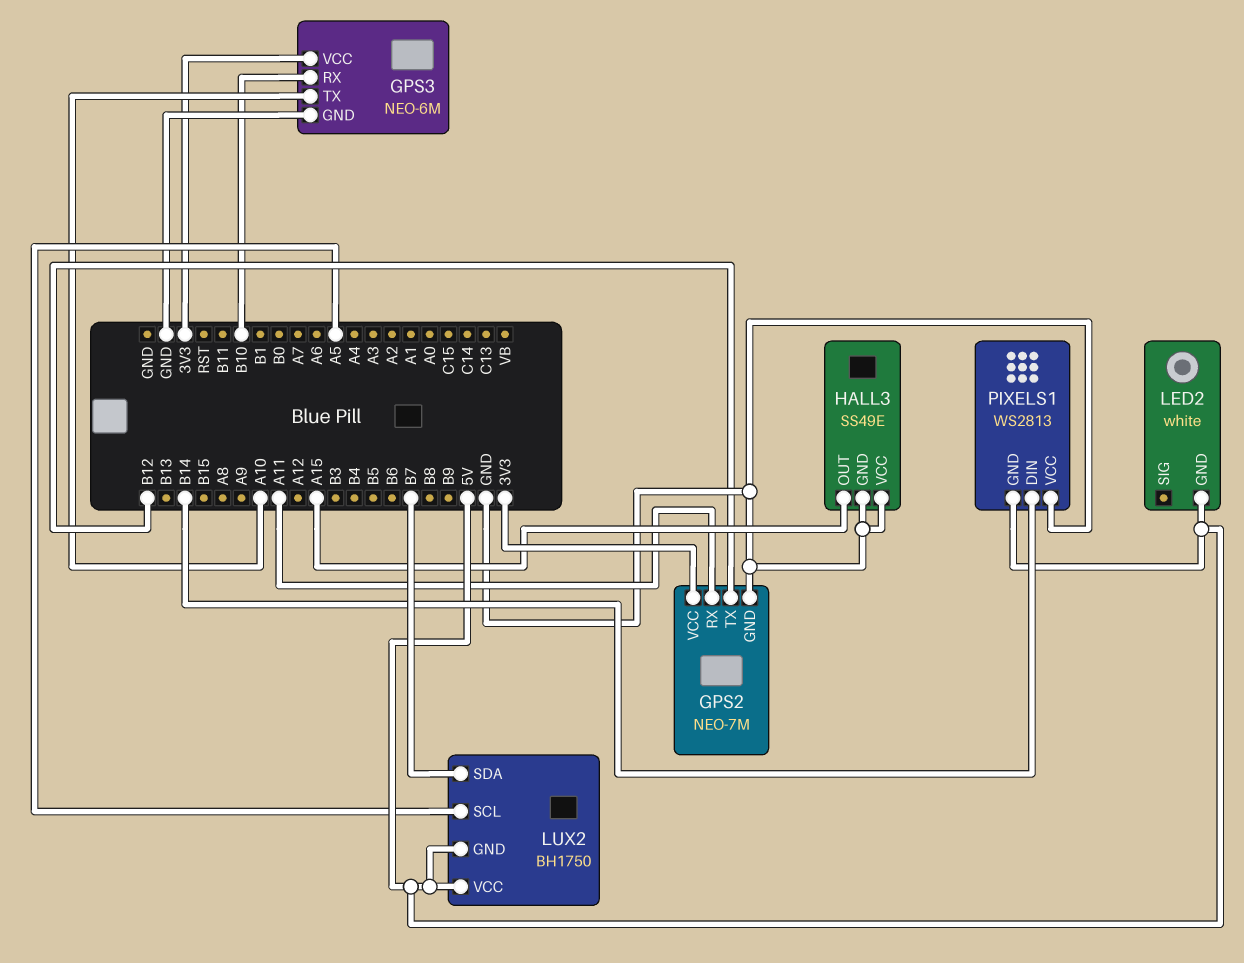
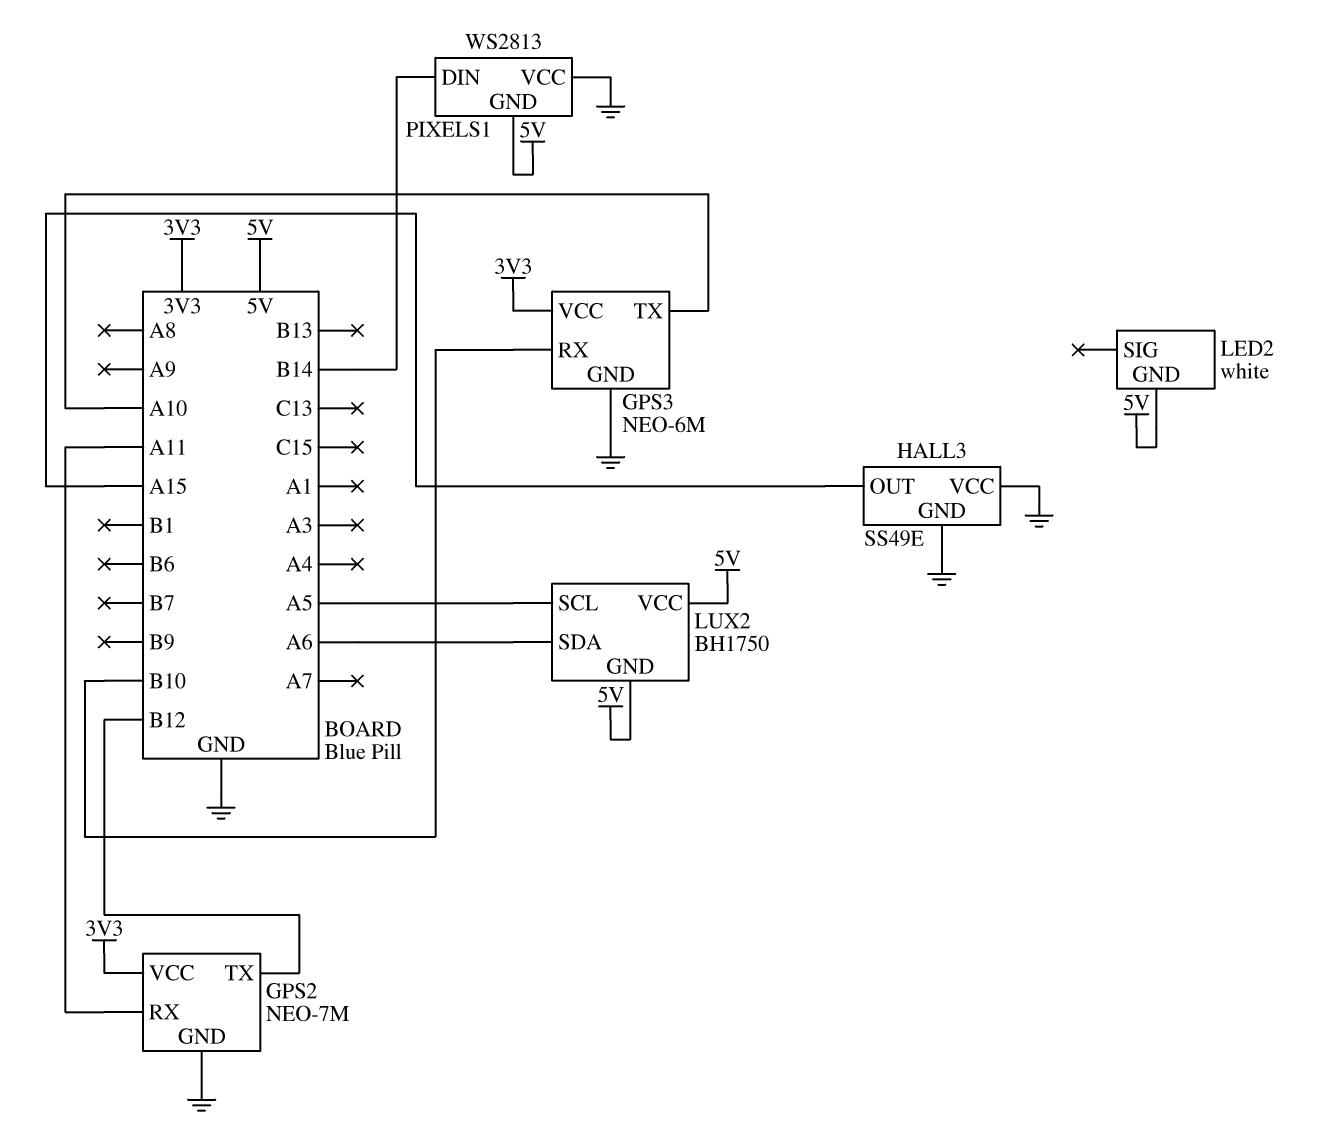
LUX2 pin SDA: B7 -> A6

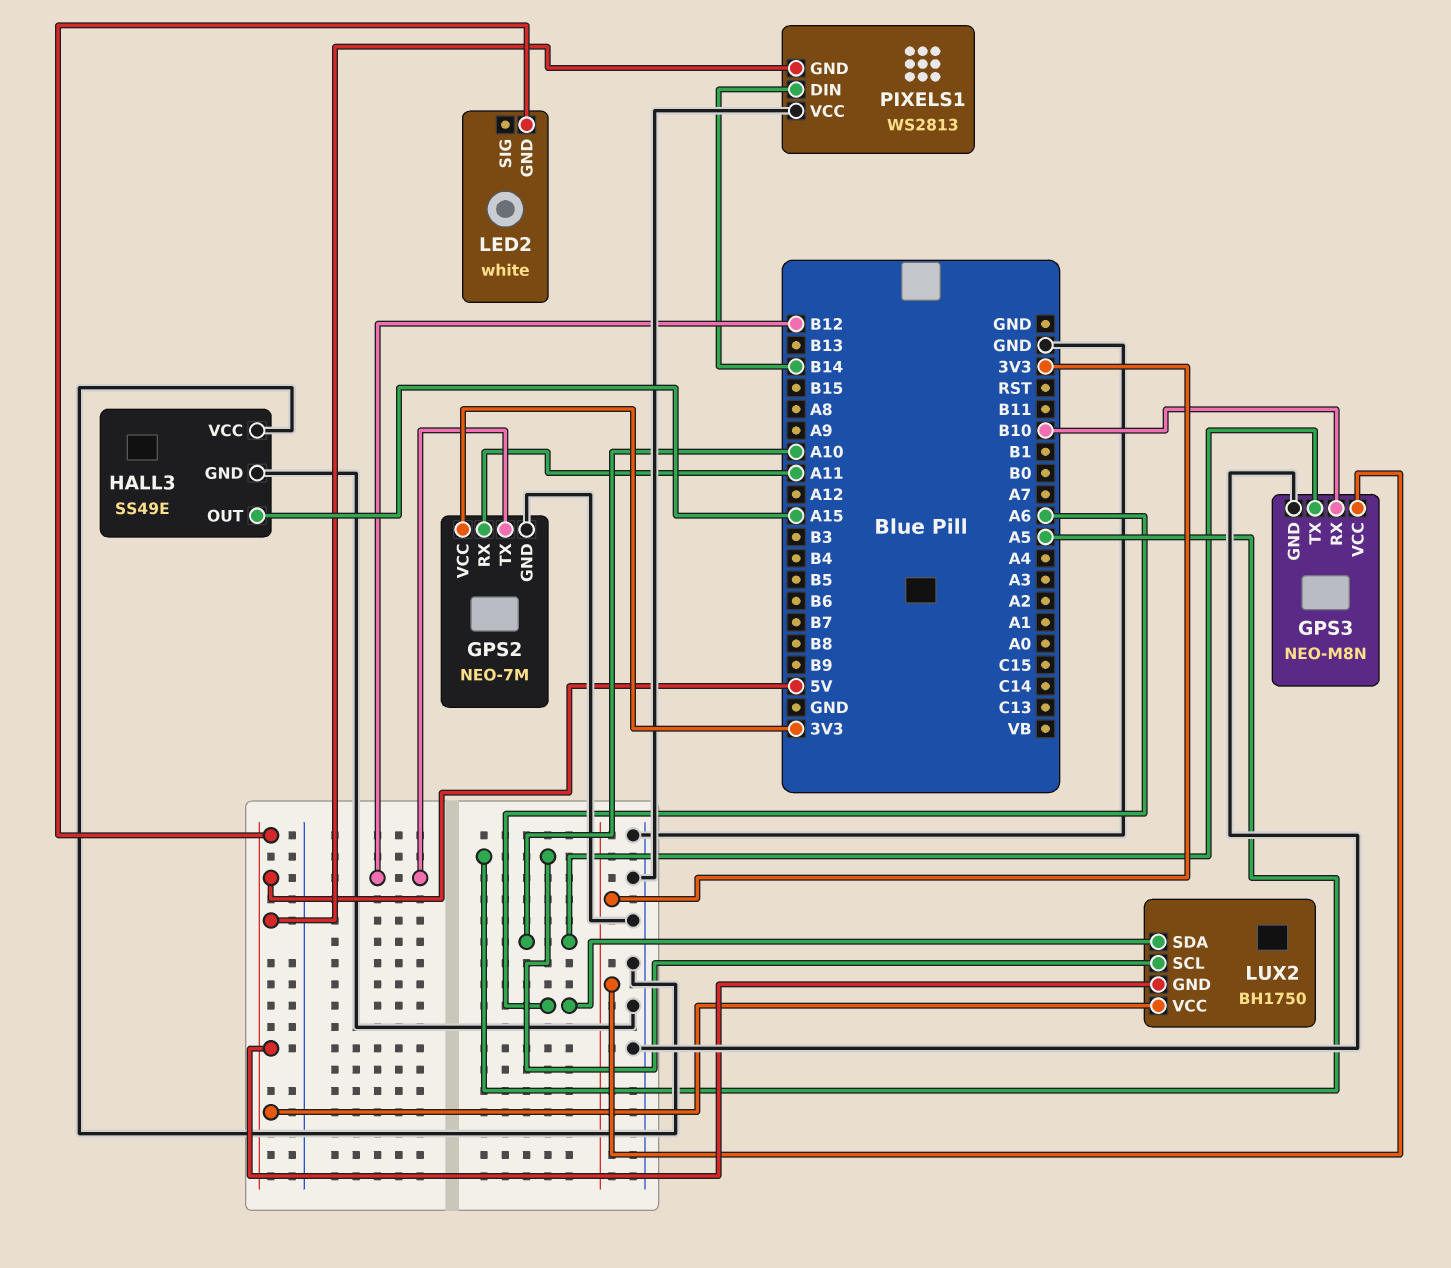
GPS3: NEO-6M -> NEO-M8N

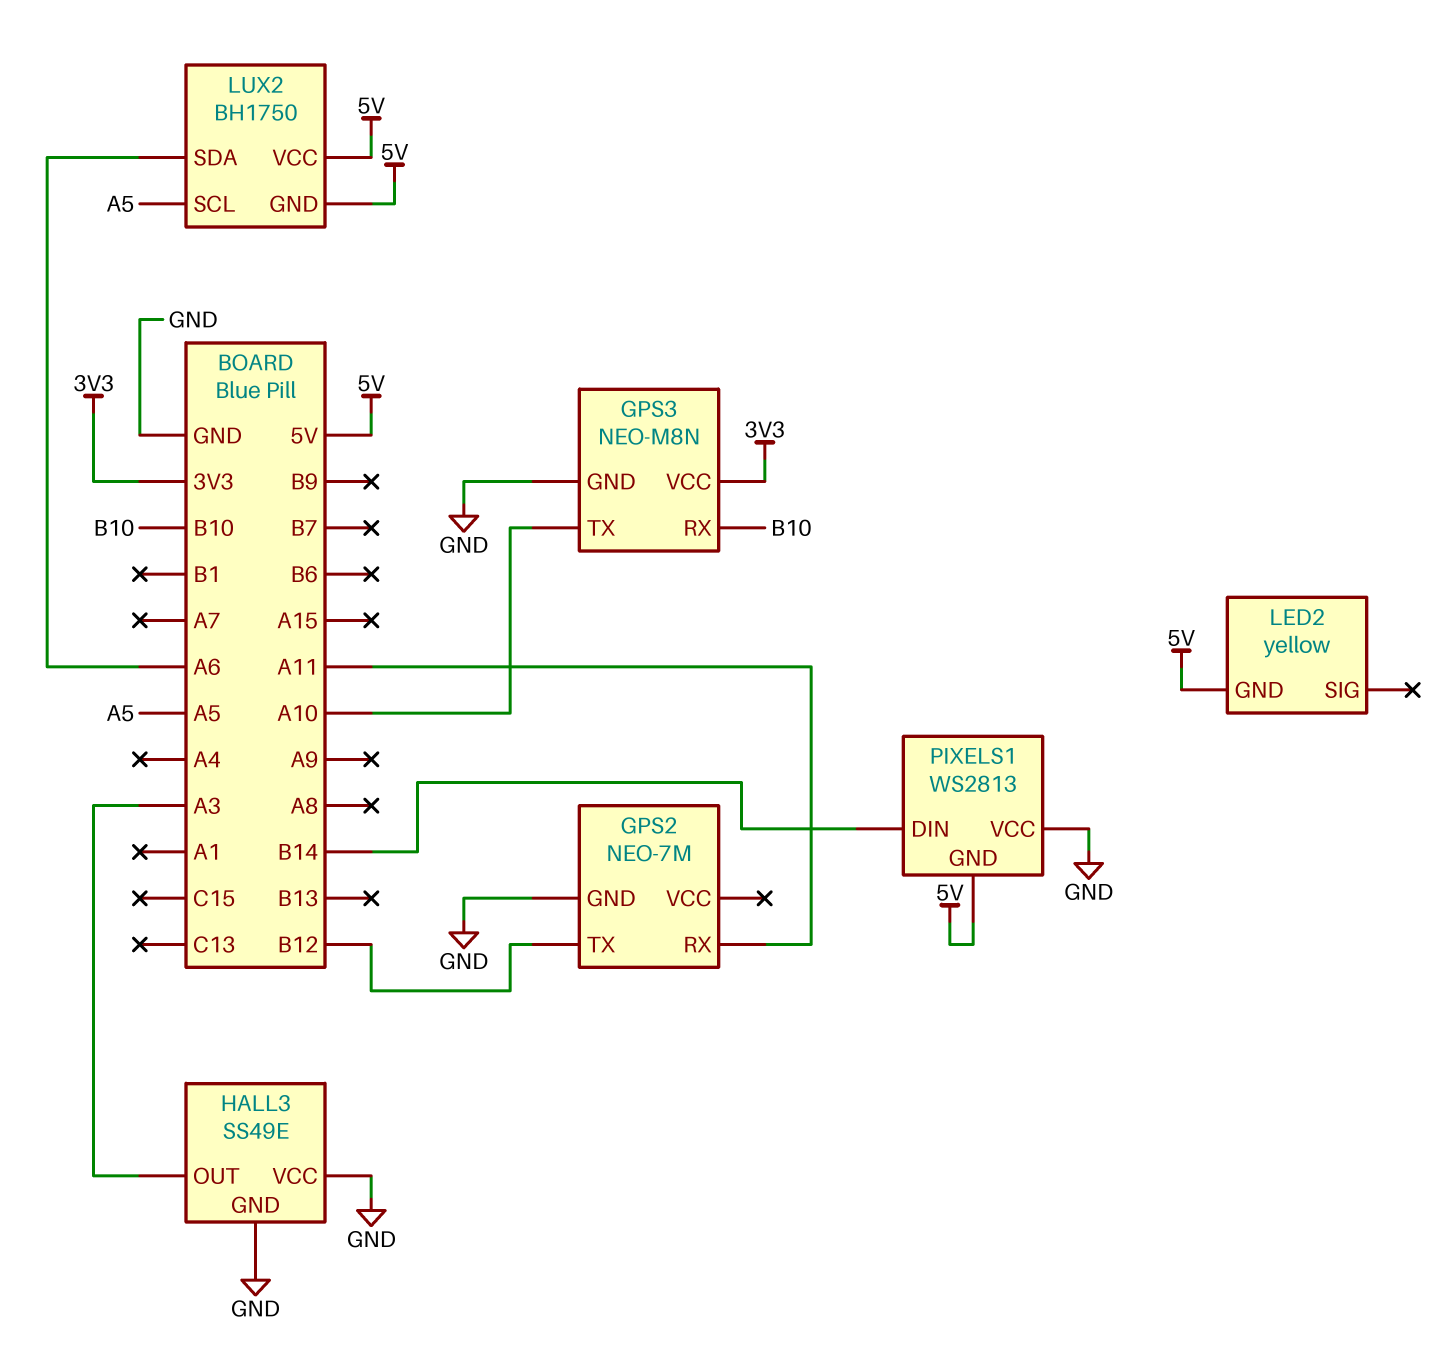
GPS2 pin VCC: 3V3 -> none
HALL3 pin OUT: A15 -> A3
LED2: white -> yellow

